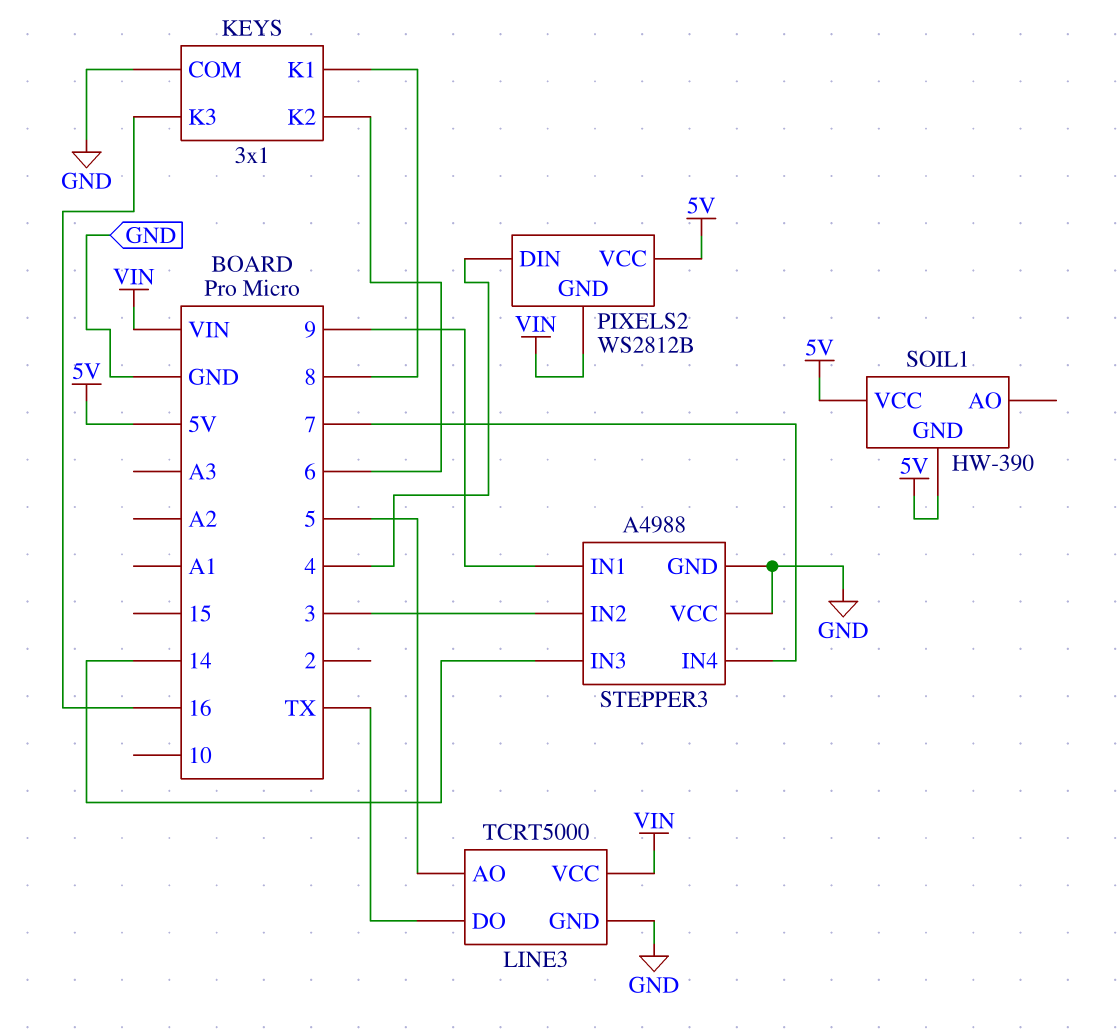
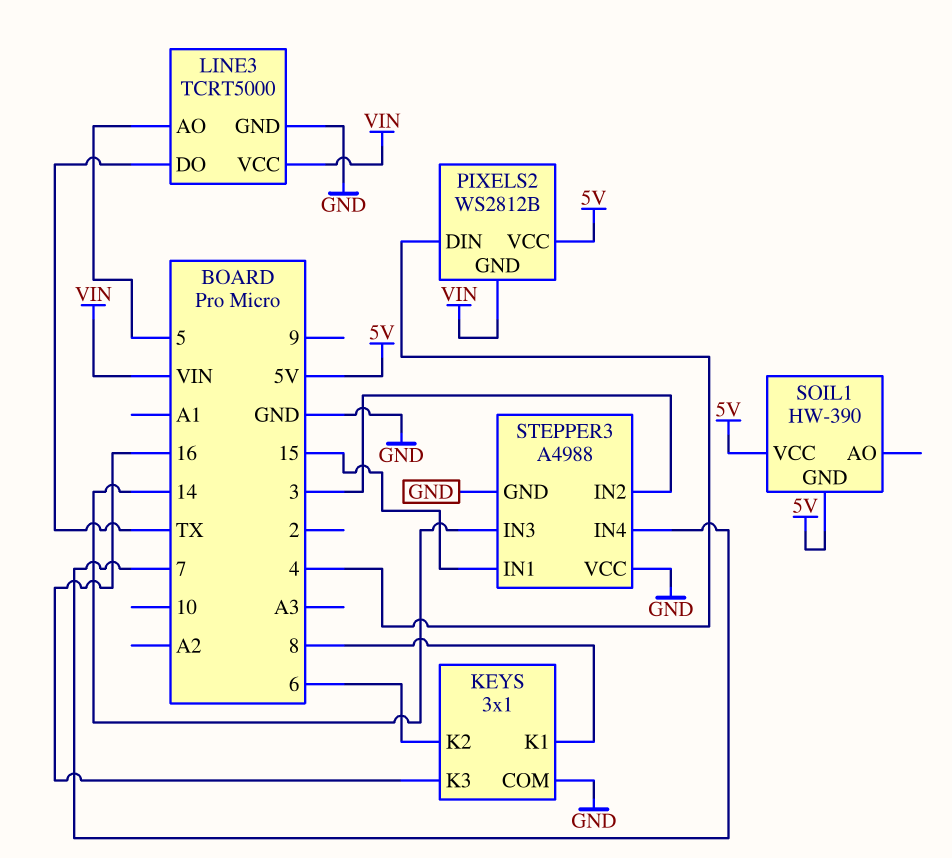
STEPPER3 pin IN1: 9 -> 15

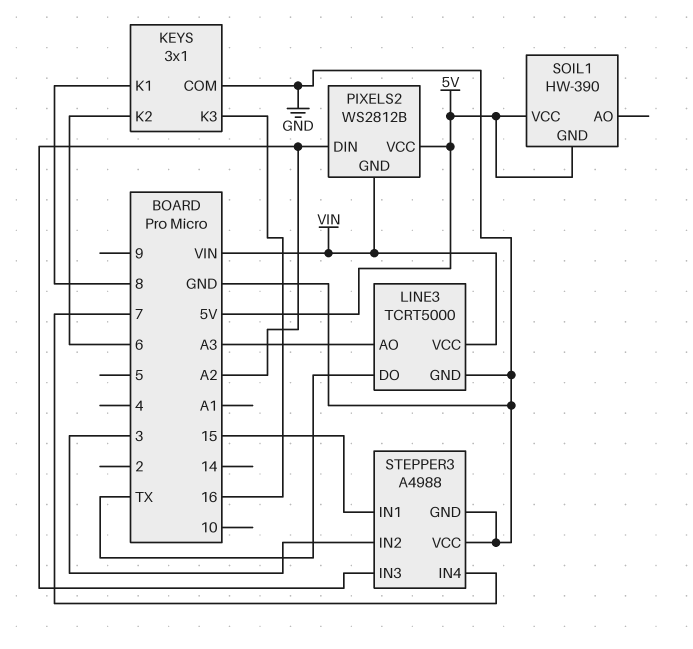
LINE3 pin AO: 5 -> A3
PIXELS2 pin DIN: 4 -> A2
STEPPER3 pin IN3: 14 -> A2

